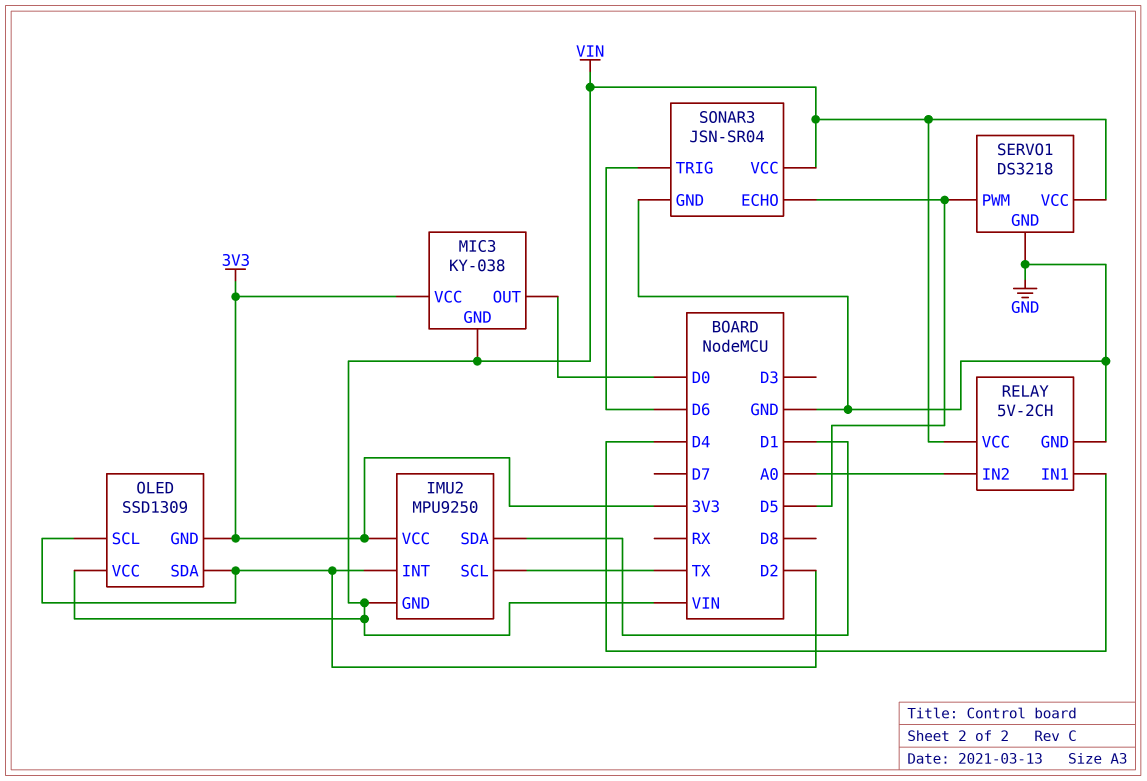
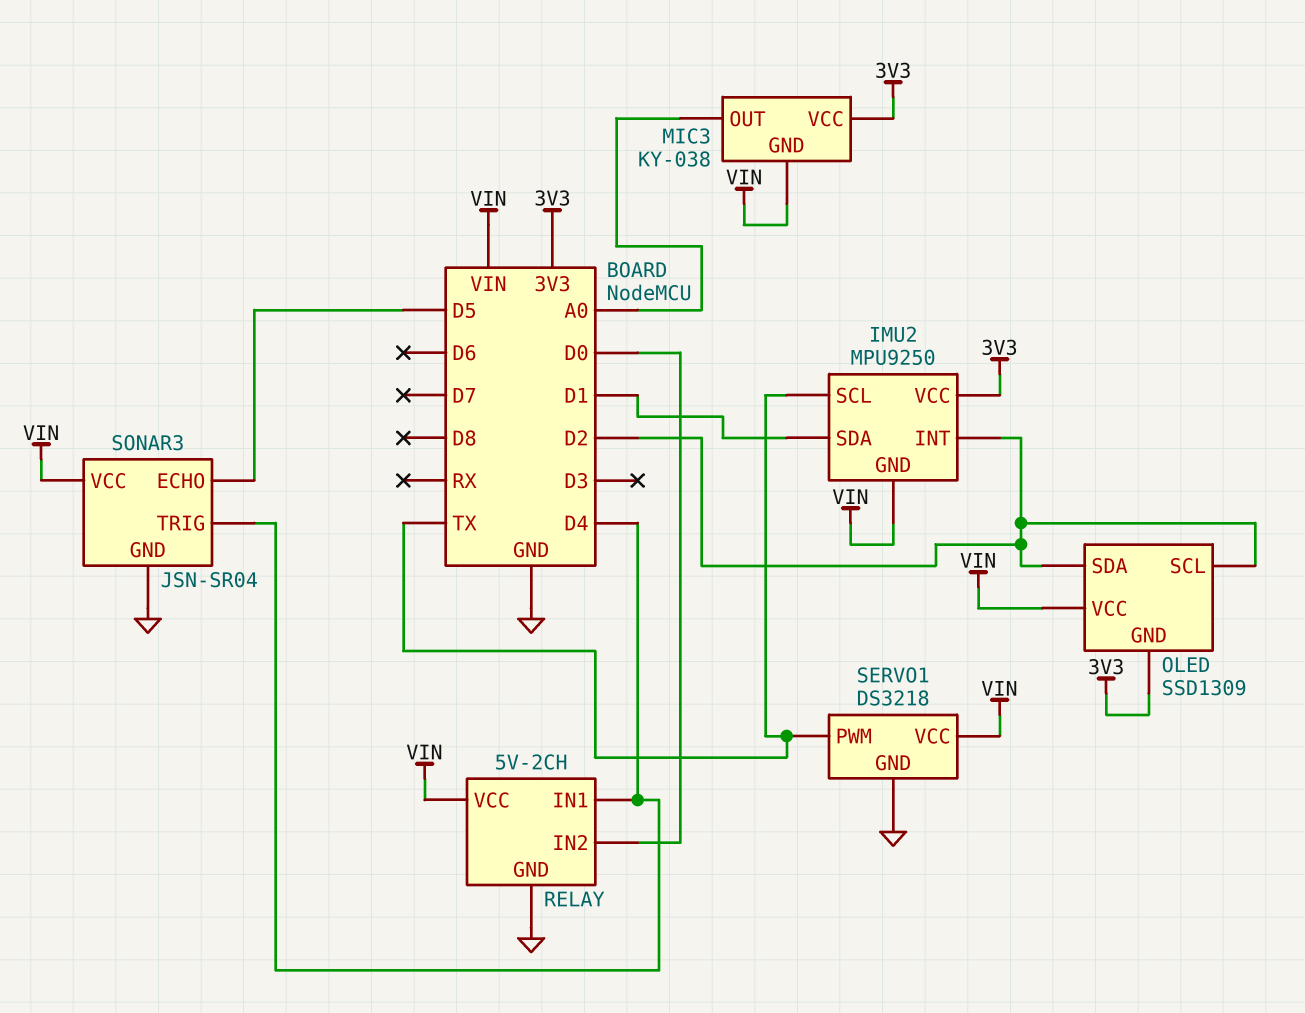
MIC3 pin OUT: D0 -> A0
RELAY pin IN2: A0 -> D0
SERVO1 pin PWM: D5 -> TX
SONAR3 pin TRIG: D6 -> D4

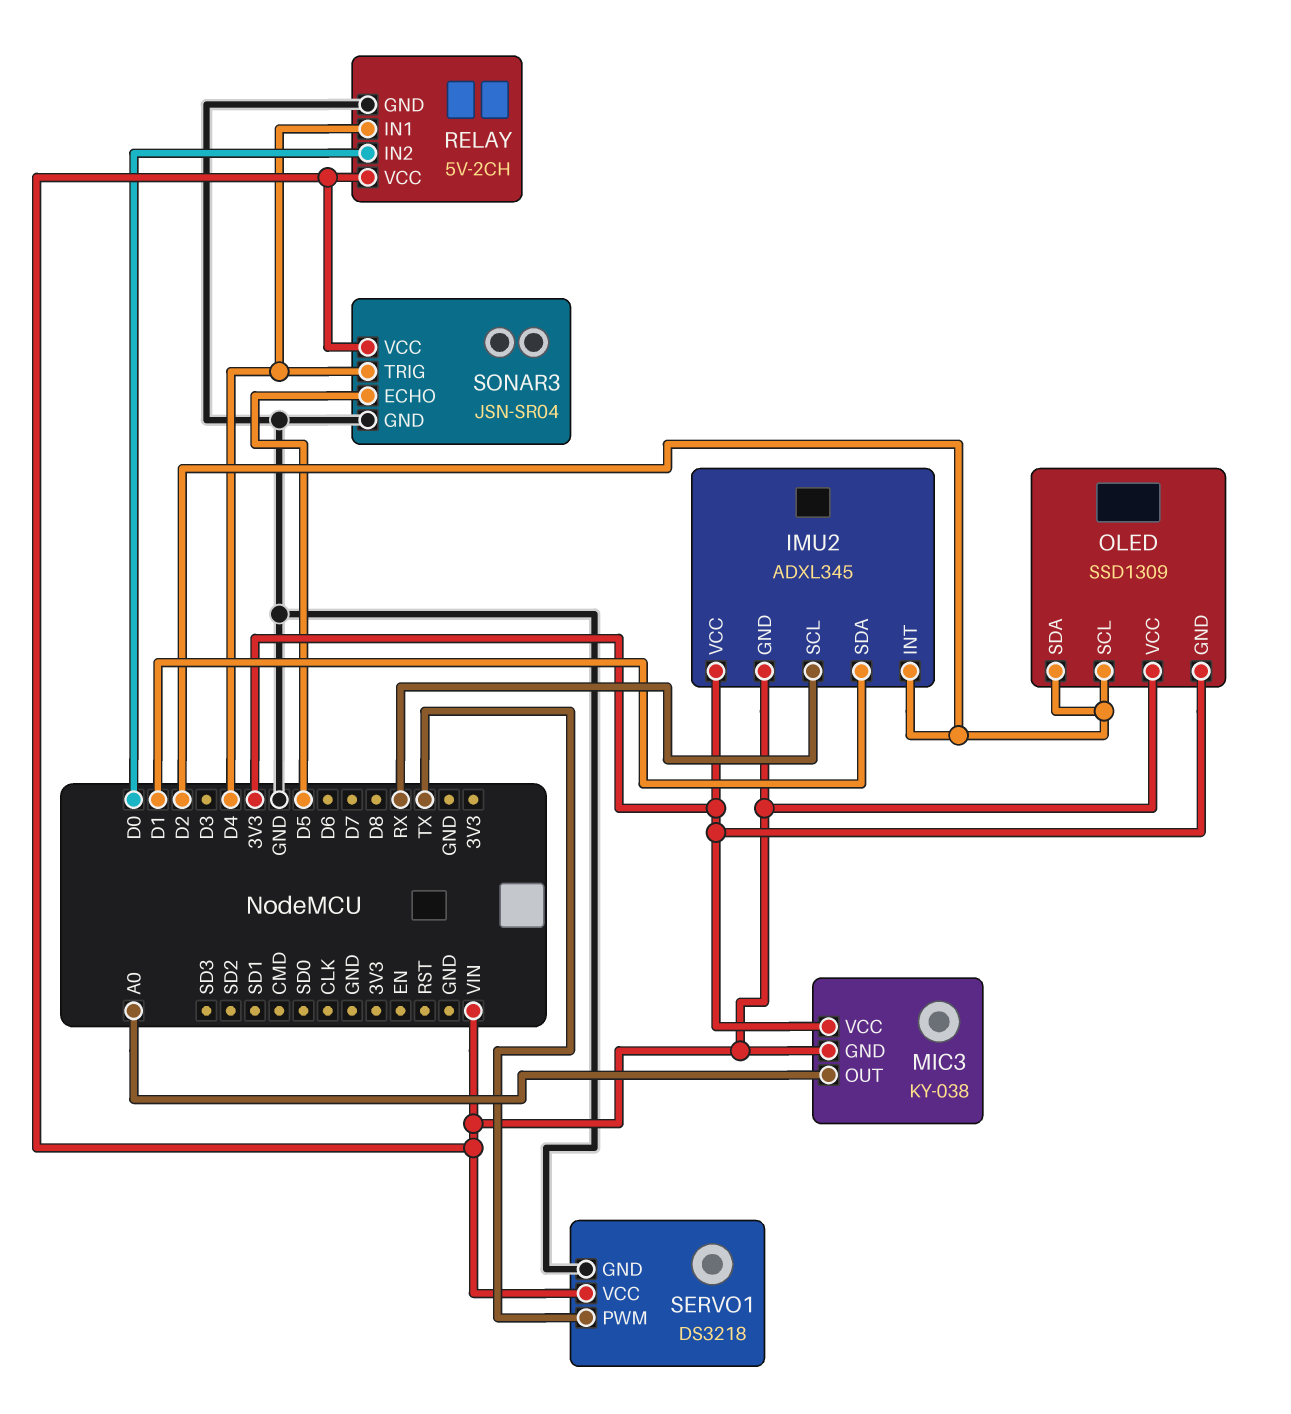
IMU2: MPU9250 -> ADXL345
IMU2 pin SCL: TX -> RX

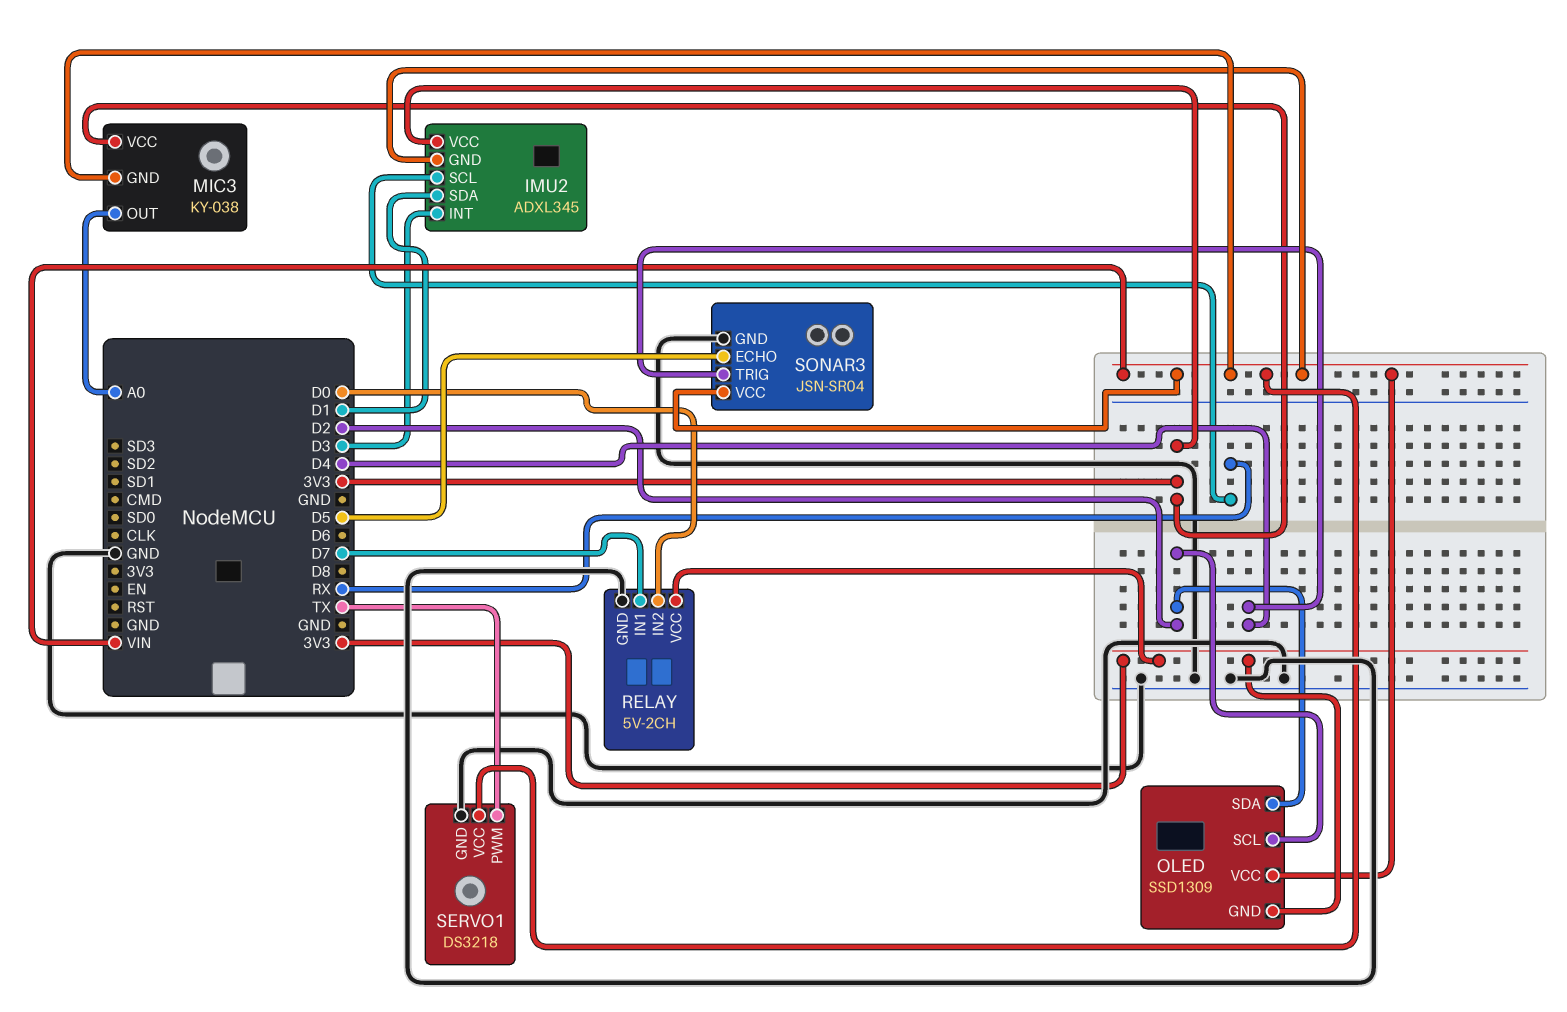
IMU2 pin INT: D2 -> D3
RELAY pin IN1: D4 -> D7
RELAY pin VCC: VIN -> 3V3

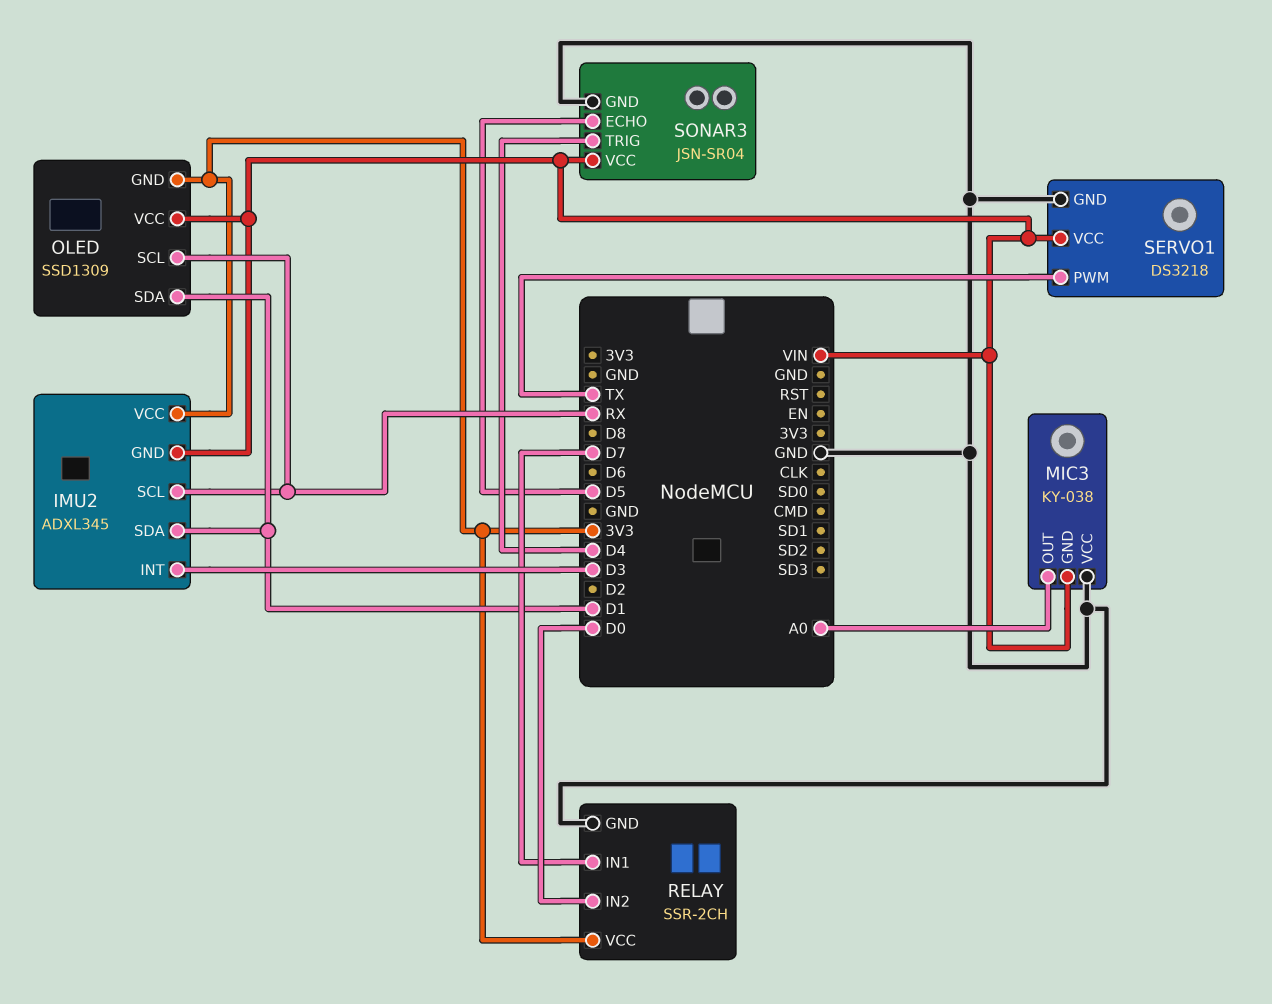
MIC3 pin VCC: 3V3 -> GND
OLED pin SCL: D2 -> RX
OLED pin SDA: D2 -> D1
RELAY: 5V-2CH -> SSR-2CH

